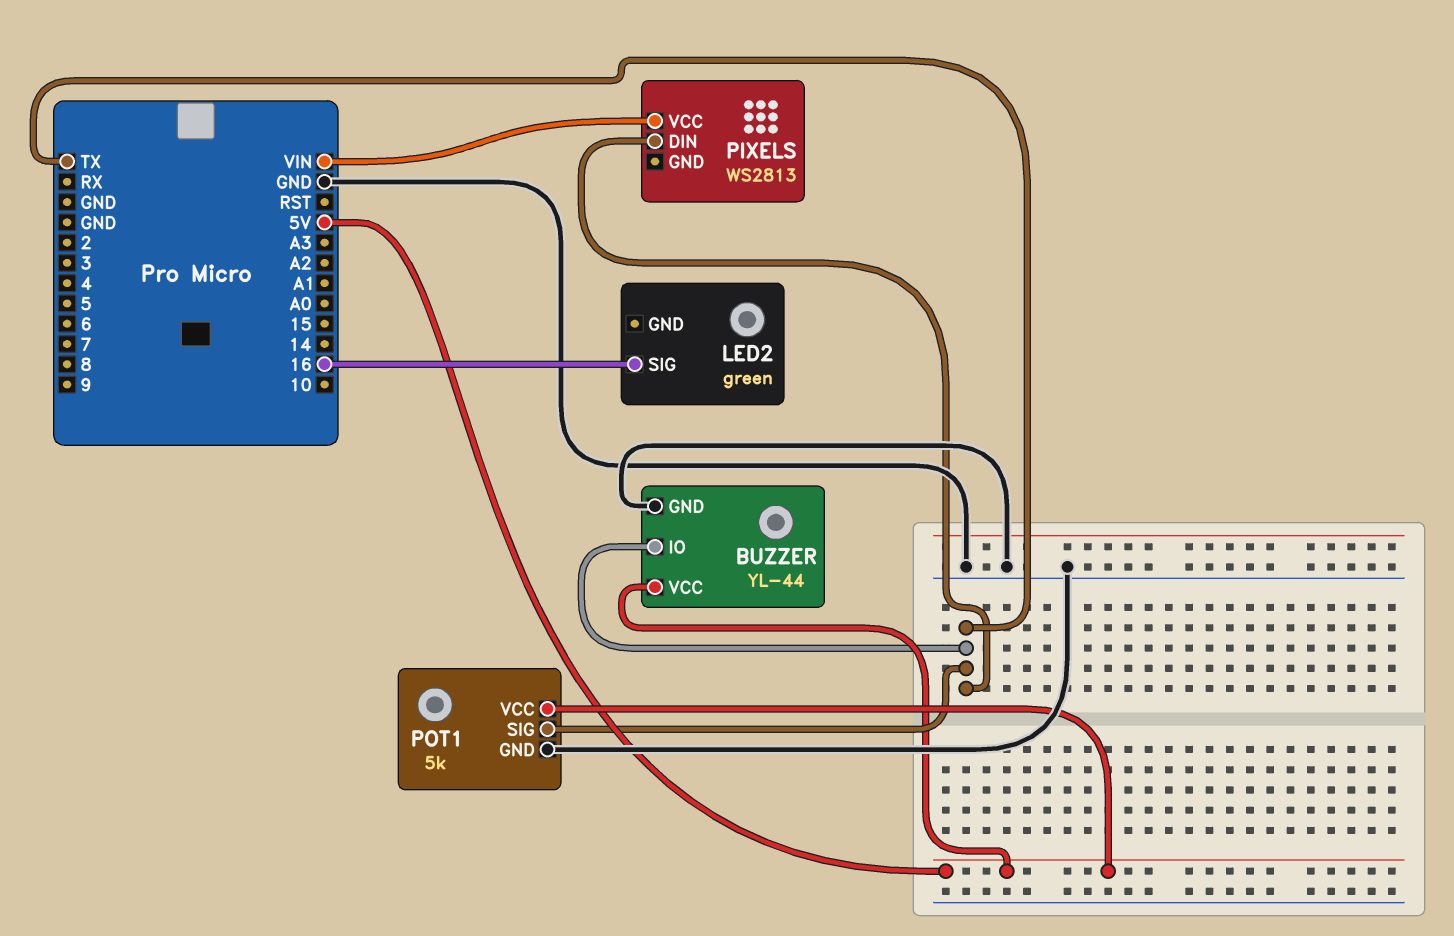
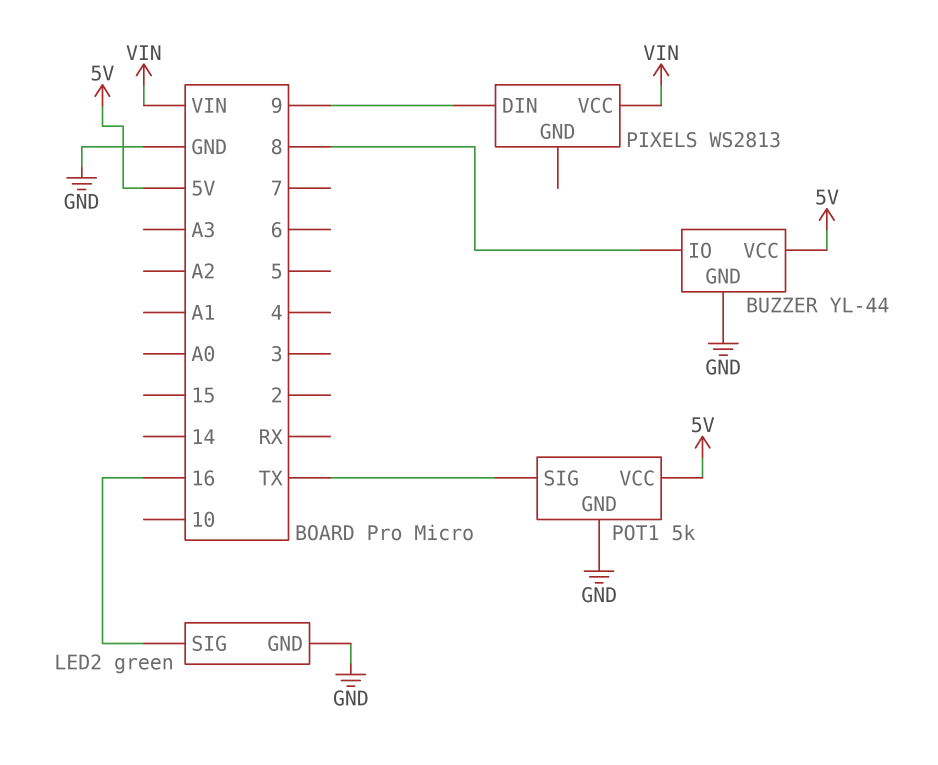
BUZZER pin IO: TX -> 8
LED2 pin GND: none -> GND
PIXELS pin DIN: TX -> 9

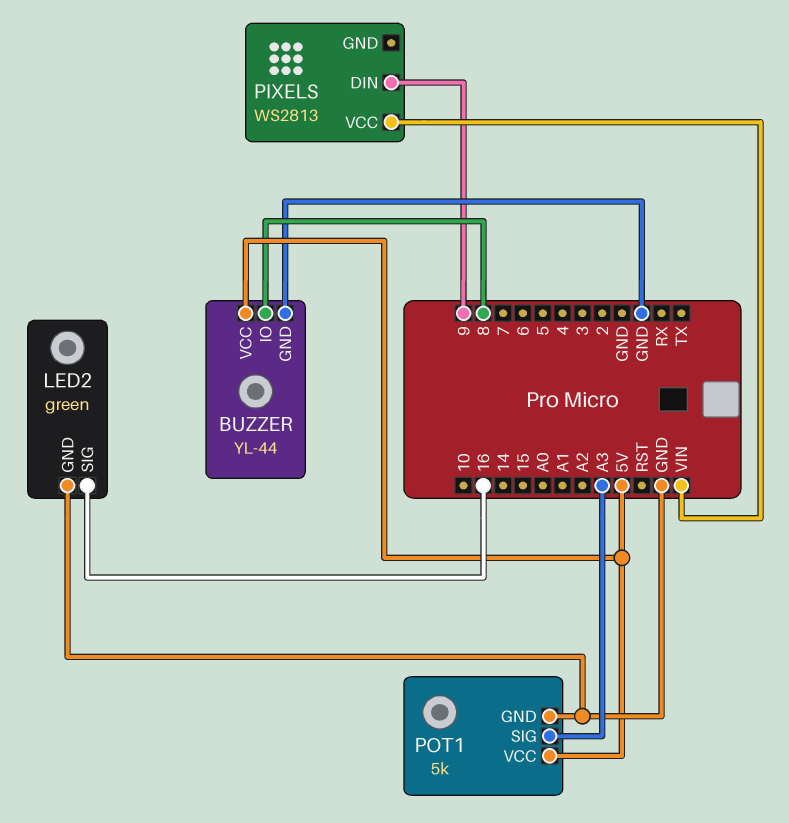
POT1 pin SIG: TX -> A3

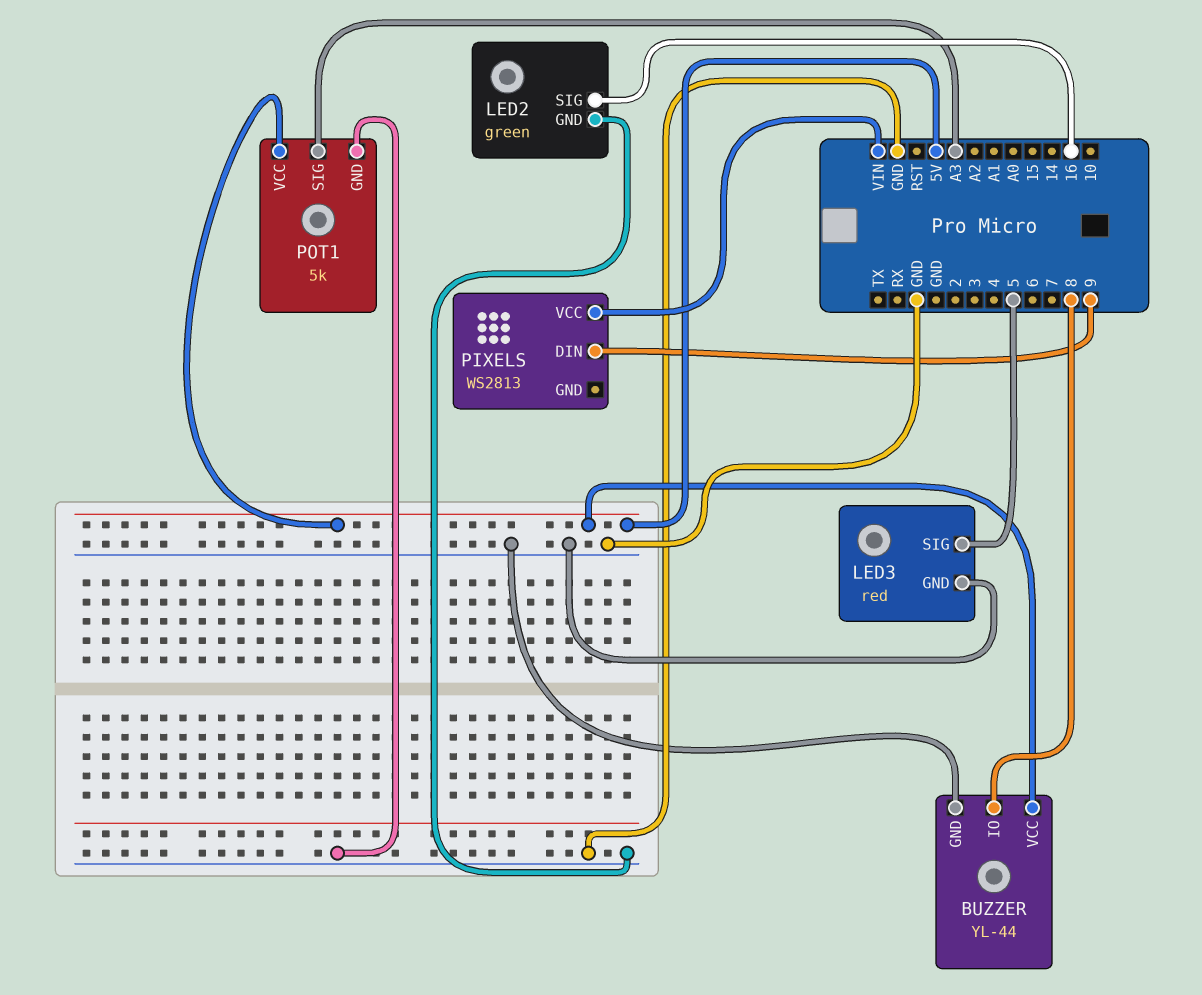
LED3: none -> red
LED3 pin GND: none -> GND
LED3 pin SIG: none -> 5

